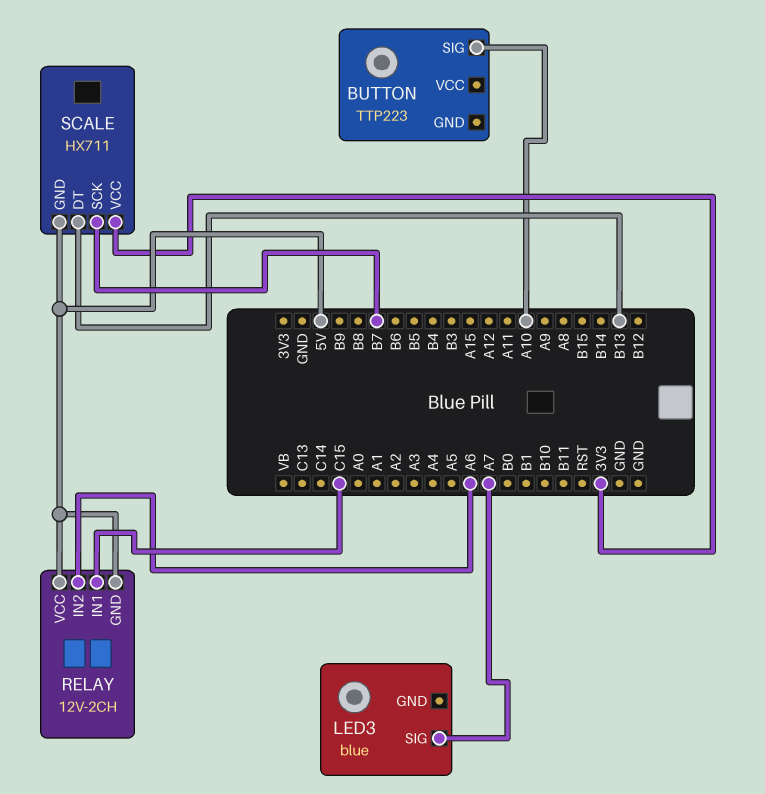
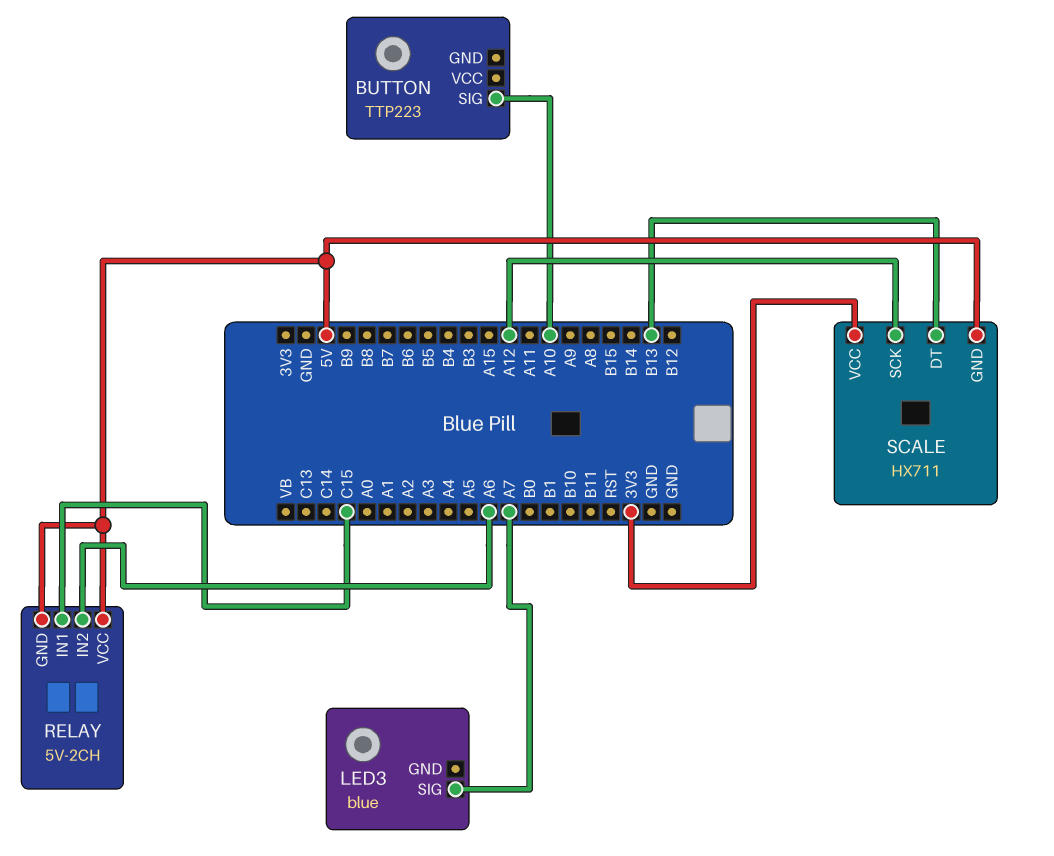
RELAY: 12V-2CH -> 5V-2CH
SCALE pin SCK: B7 -> A12

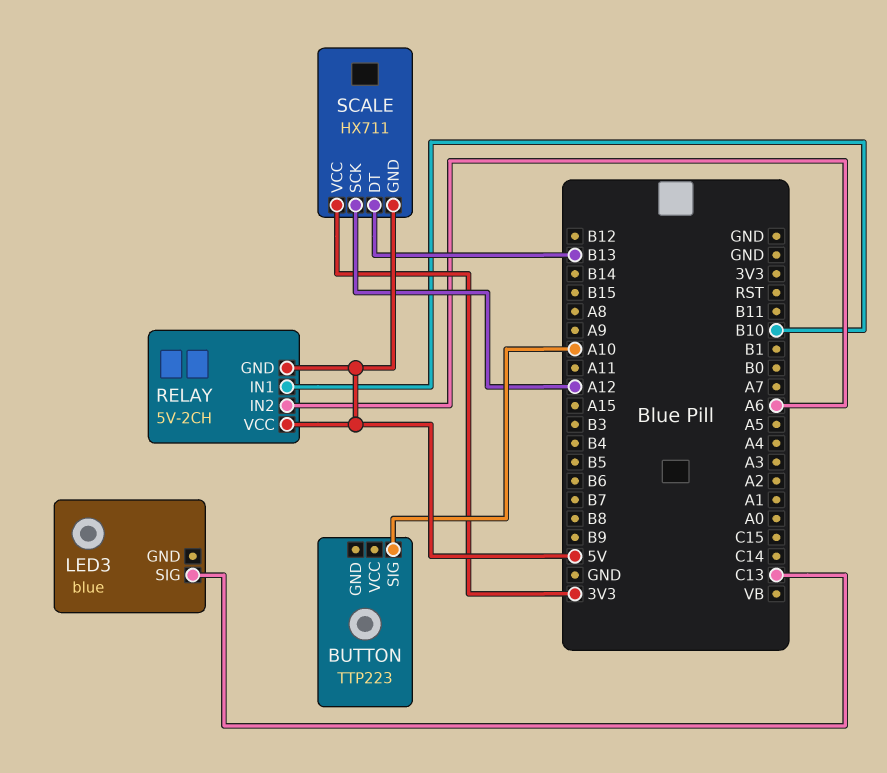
LED3 pin SIG: A7 -> C13
RELAY pin IN1: C15 -> B10

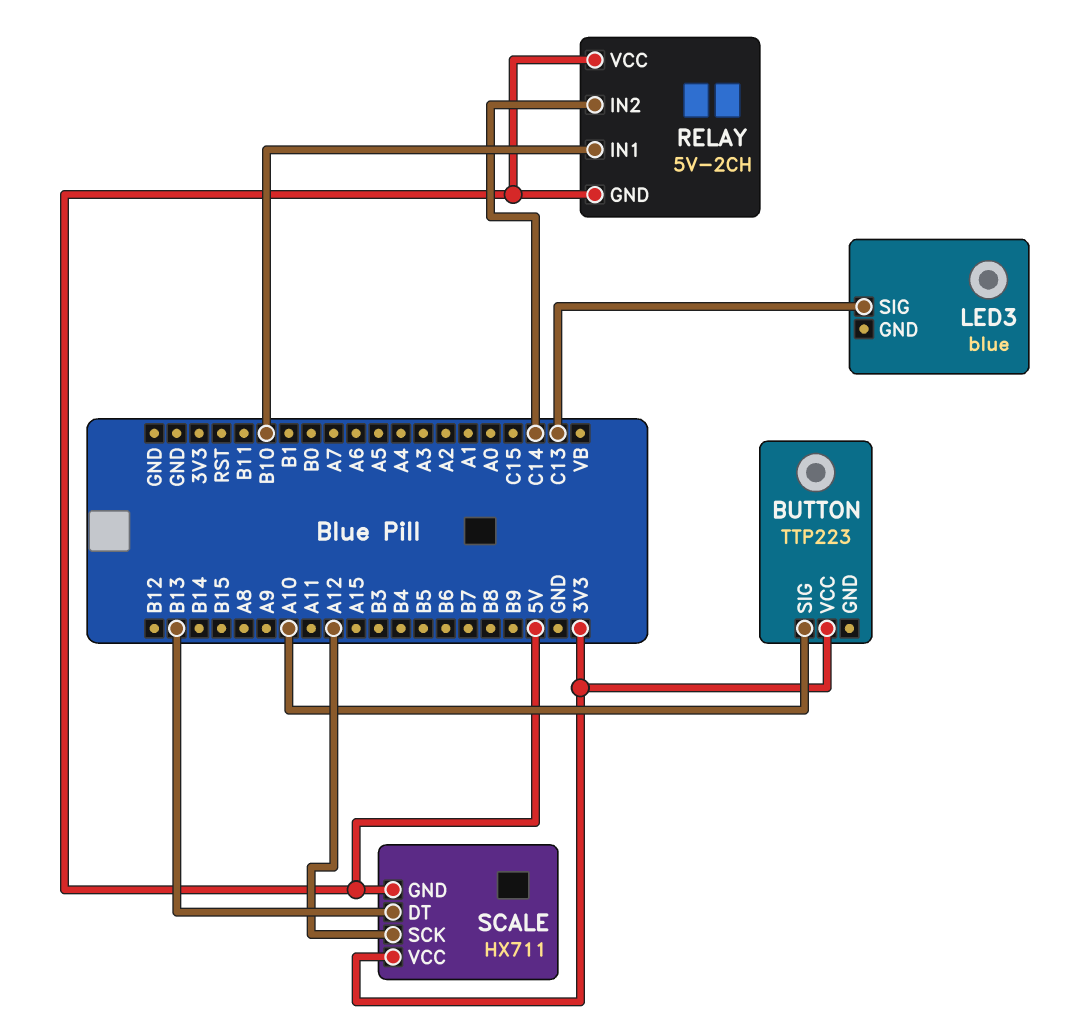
BUTTON pin VCC: none -> 3V3
RELAY pin IN2: A6 -> C14

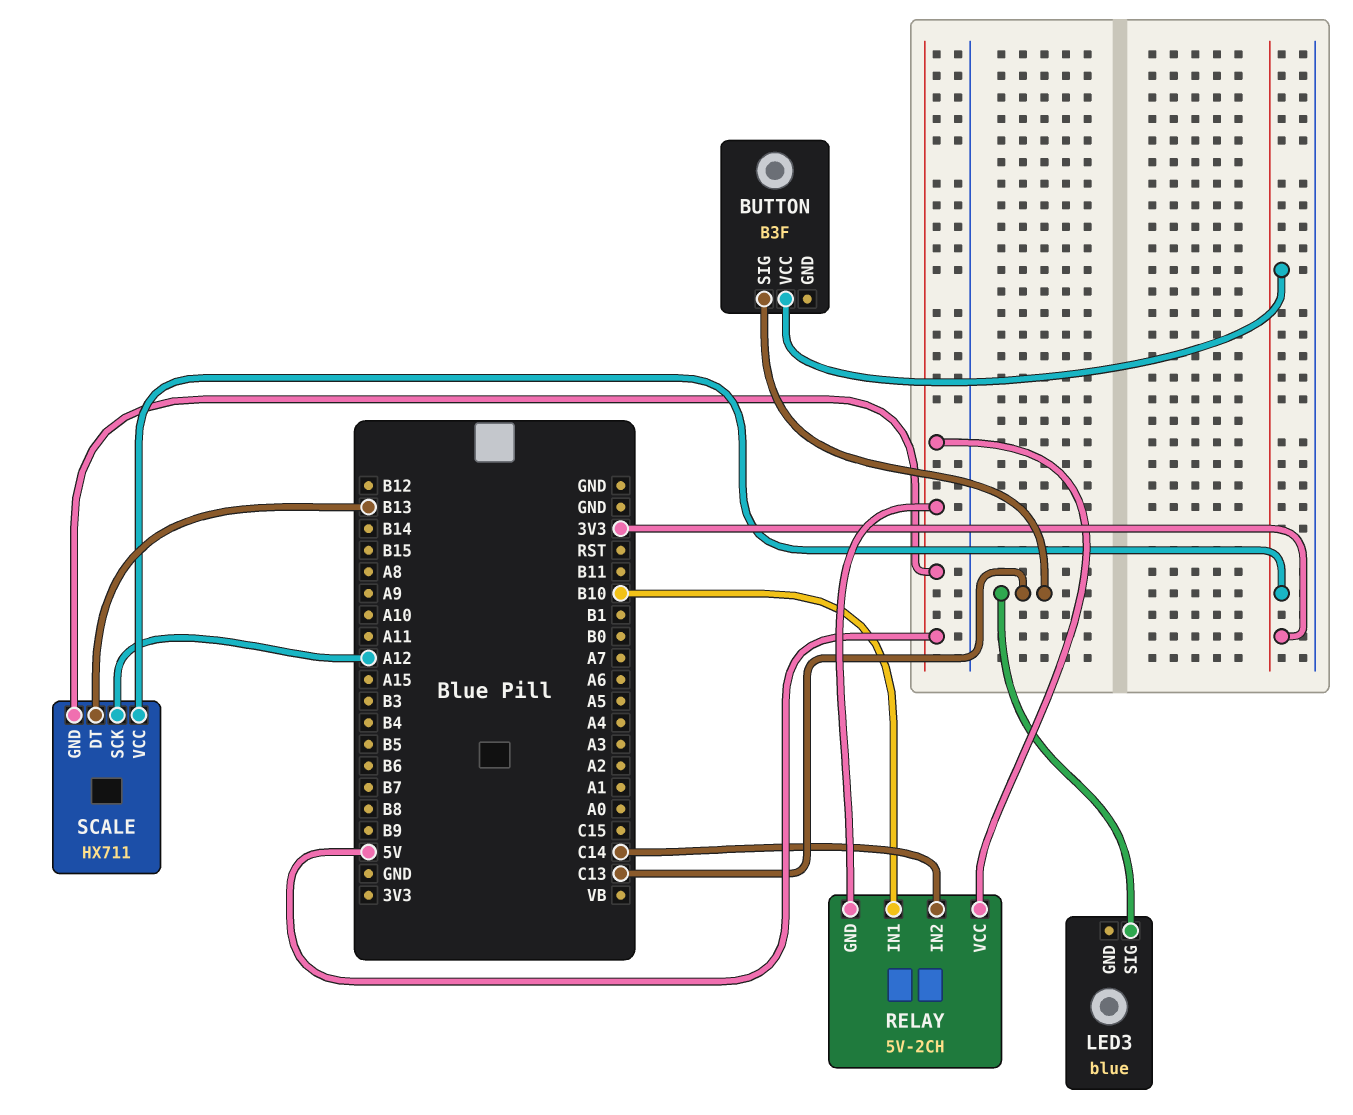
BUTTON: TTP223 -> B3F
BUTTON pin SIG: A10 -> C13

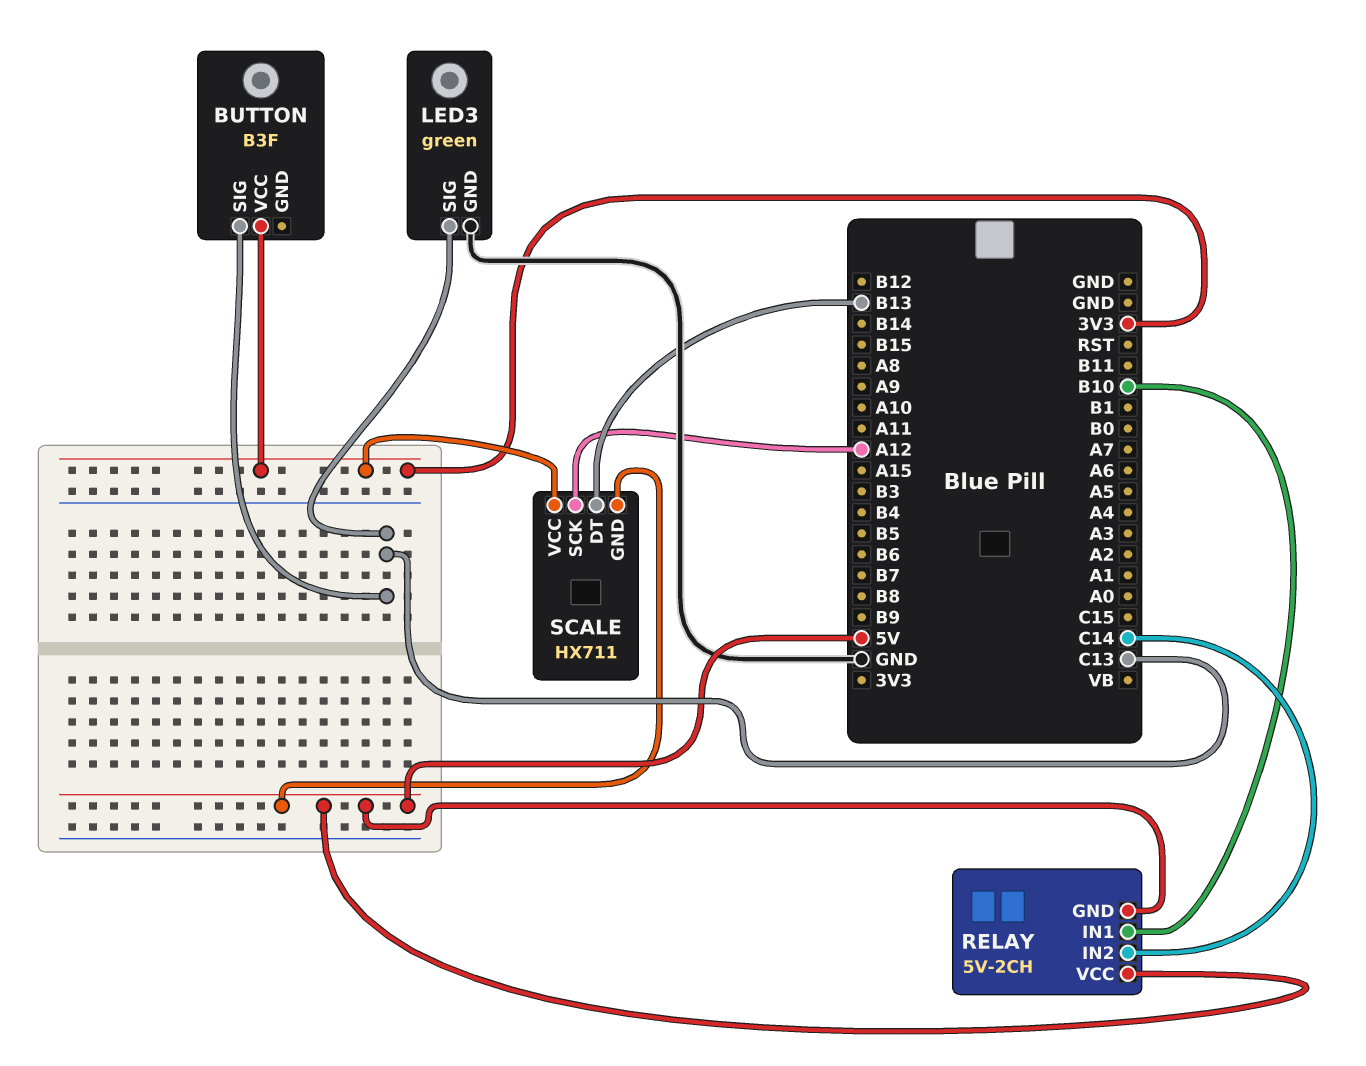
LED3: blue -> green
LED3 pin GND: none -> GND

